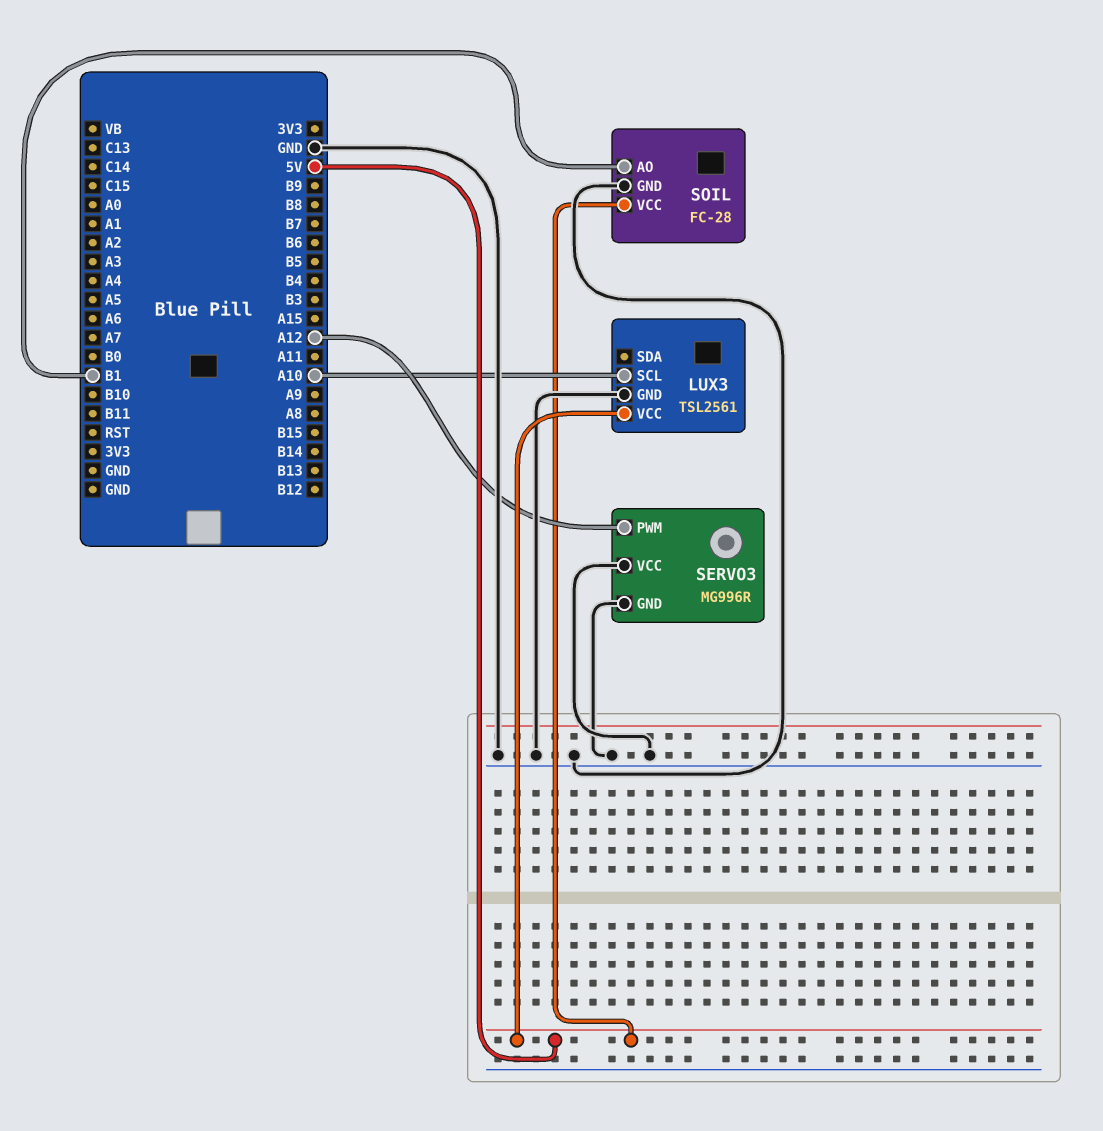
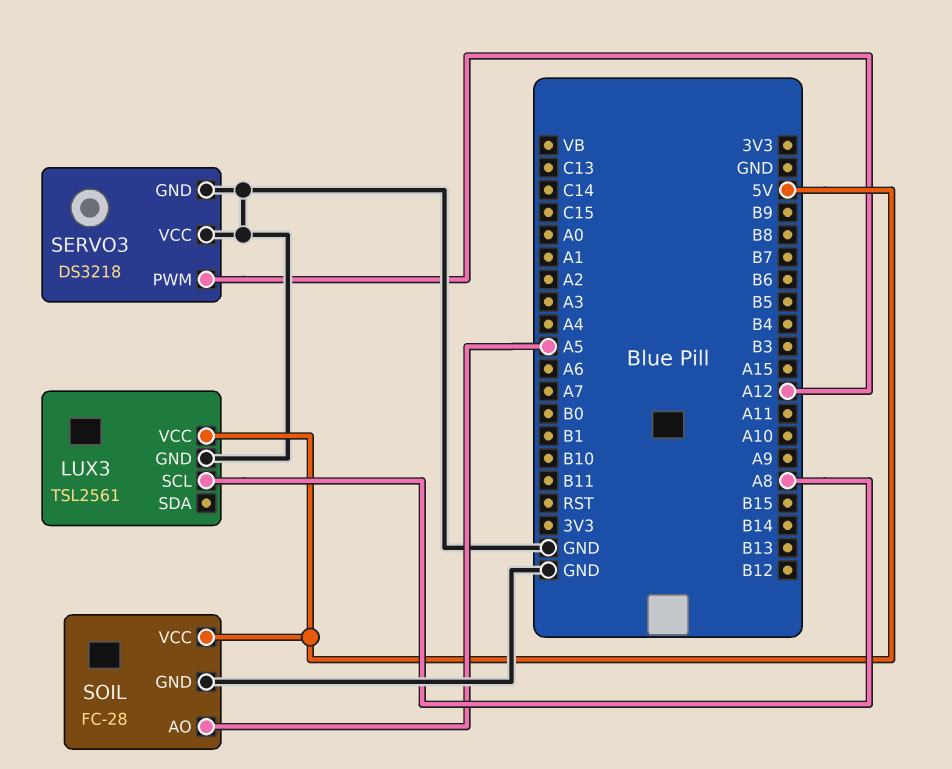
LUX3 pin SCL: A10 -> A8
SERVO3: MG996R -> DS3218
SOIL pin AO: B1 -> A5

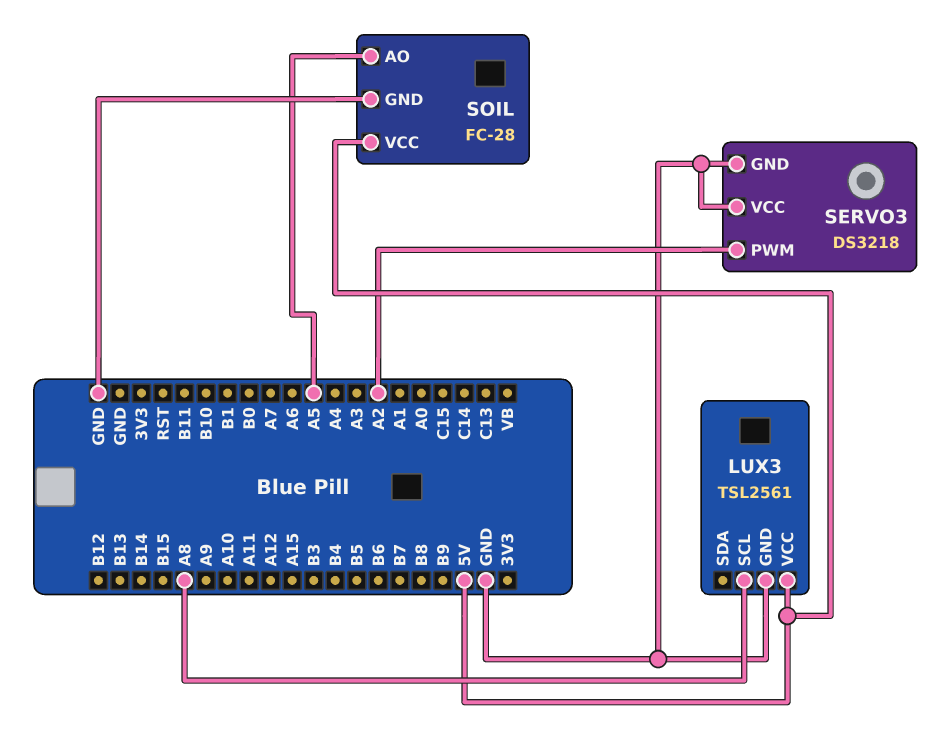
SERVO3 pin PWM: A12 -> A2

